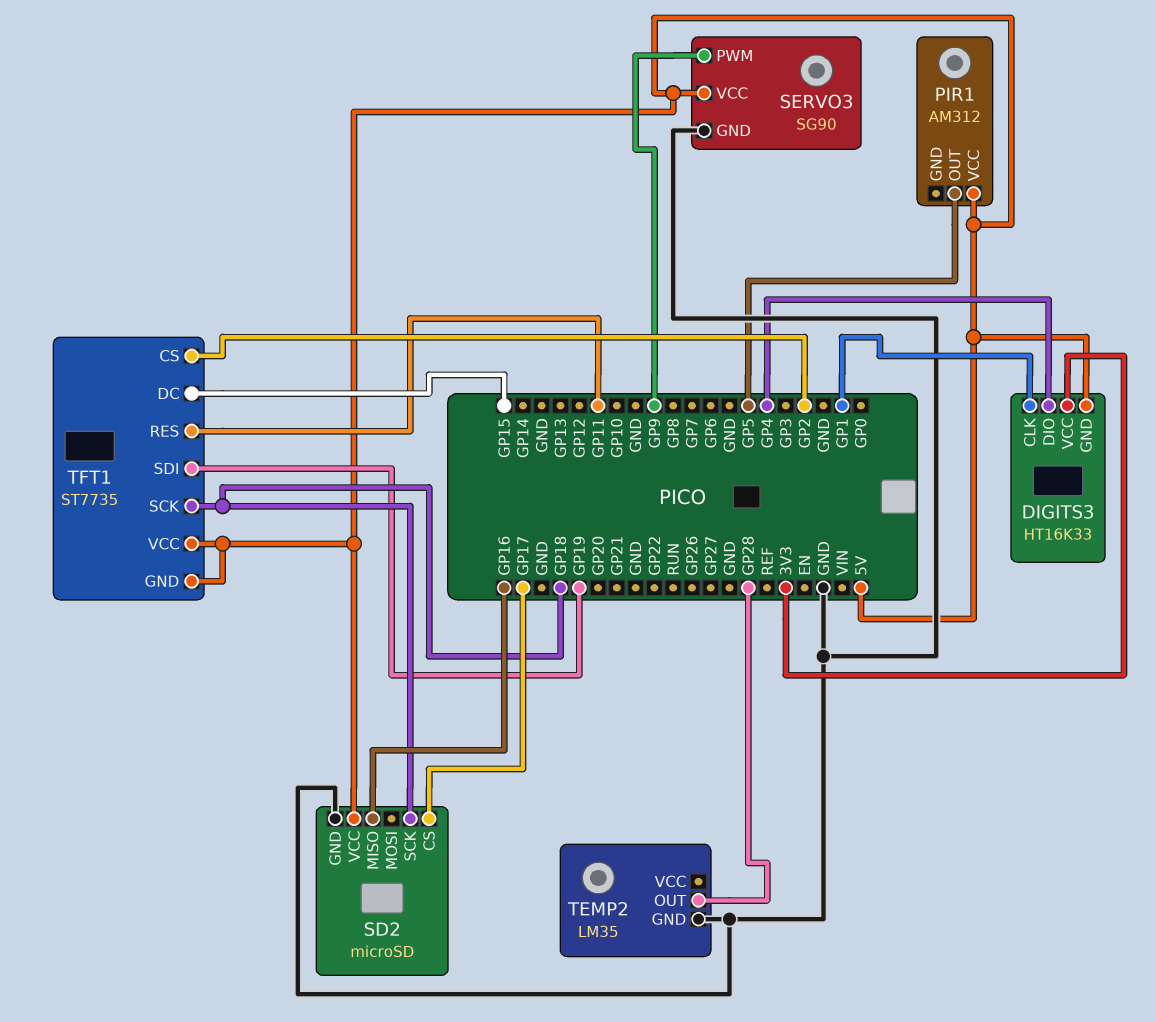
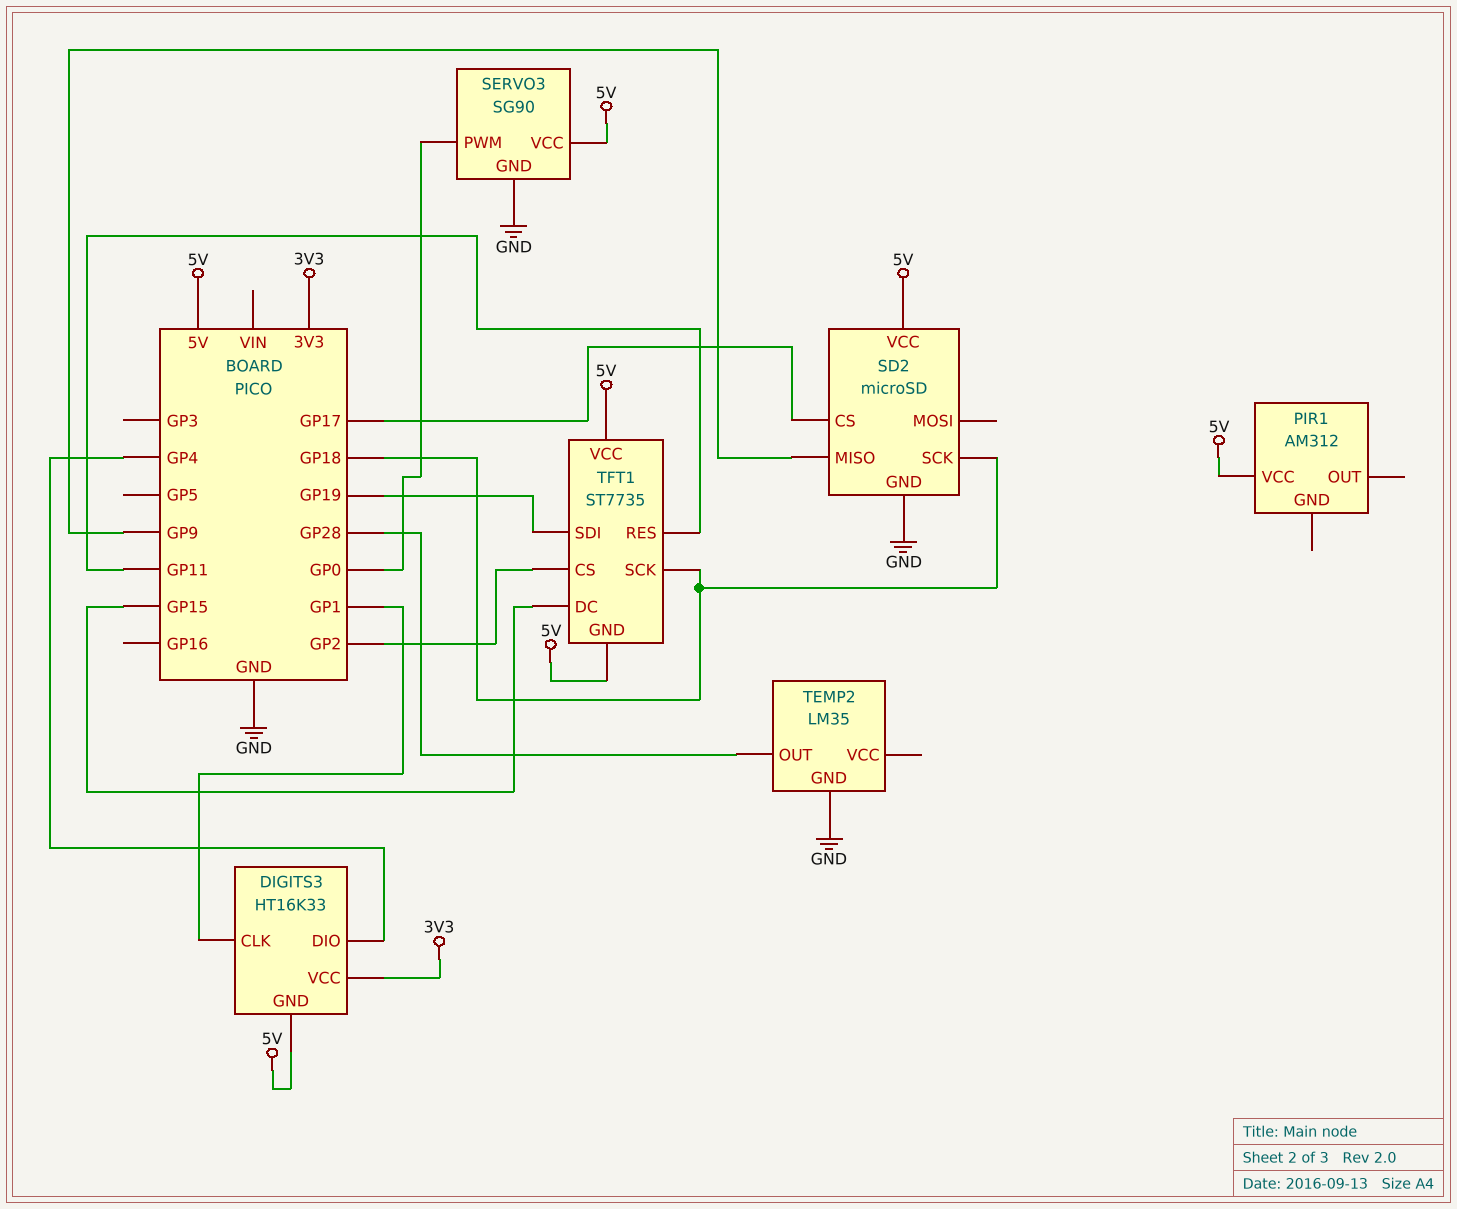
PIR1 pin OUT: GP5 -> none
SD2 pin MISO: GP16 -> GP9
SERVO3 pin PWM: GP9 -> GP0

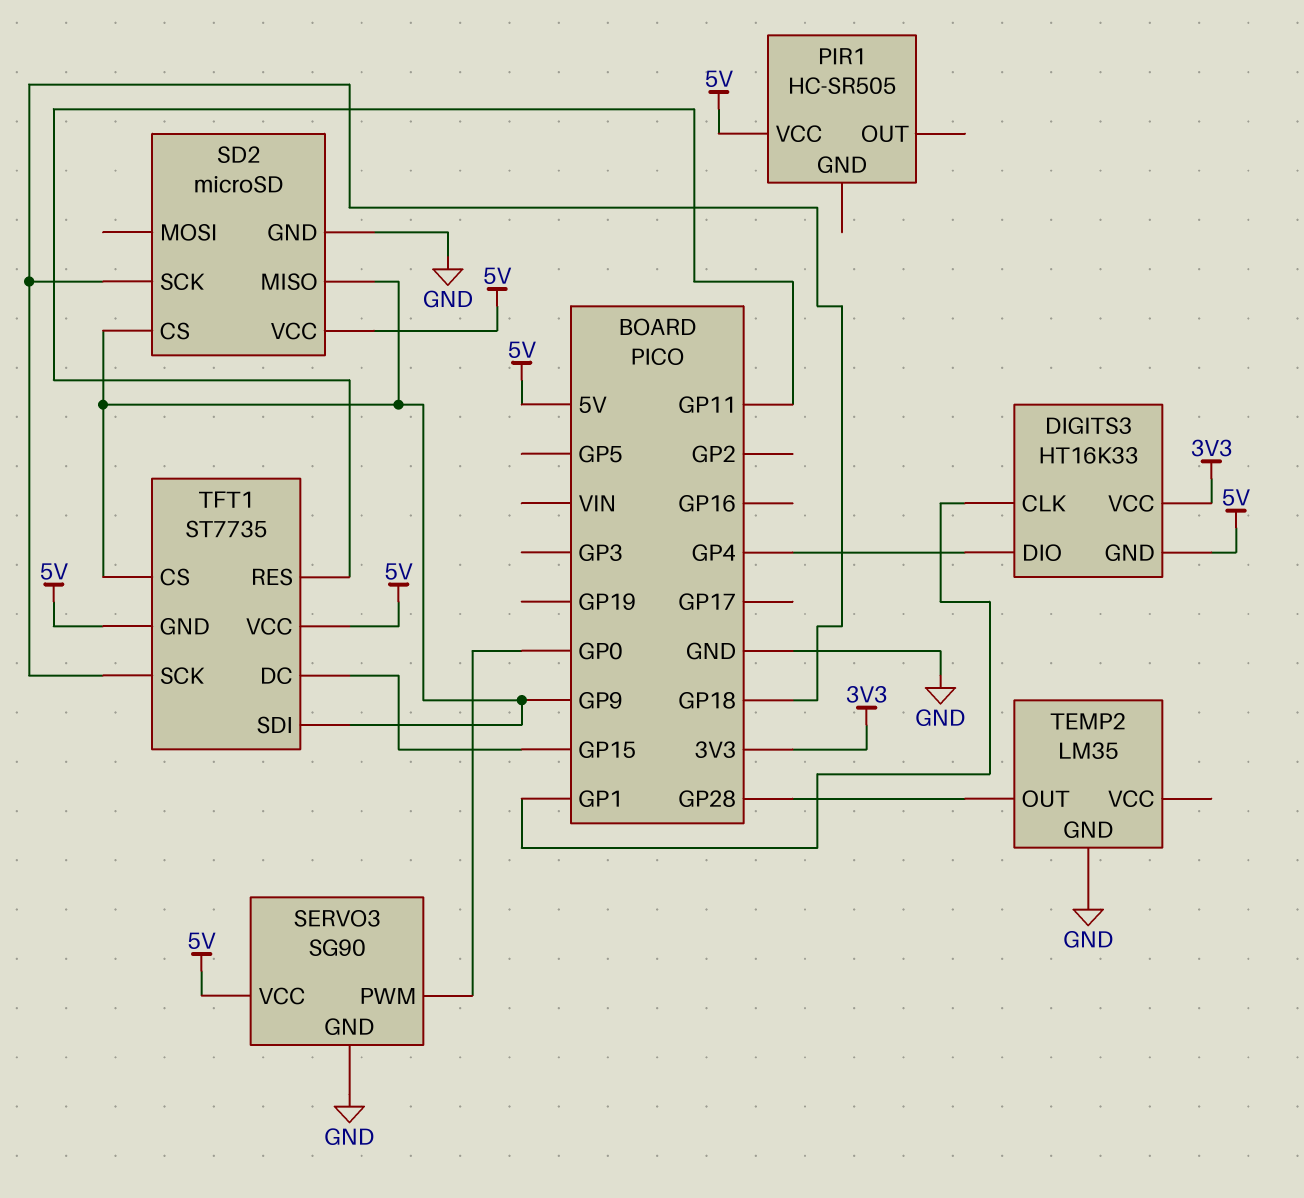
PIR1: AM312 -> HC-SR505
SD2 pin CS: GP17 -> GP9
TFT1 pin CS: GP2 -> GP9
TFT1 pin SDI: GP19 -> GP9

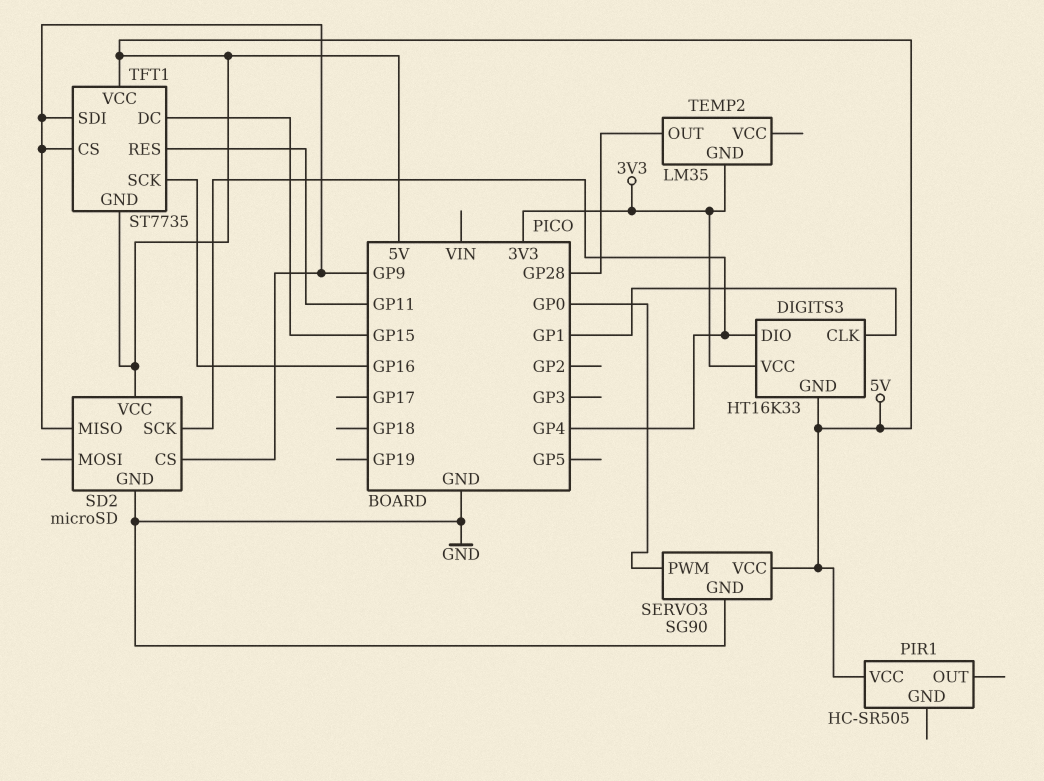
SD2 pin SCK: GP18 -> GP4
TEMP2 pin GND: GND -> 3V3
TFT1 pin SCK: GP18 -> GP16

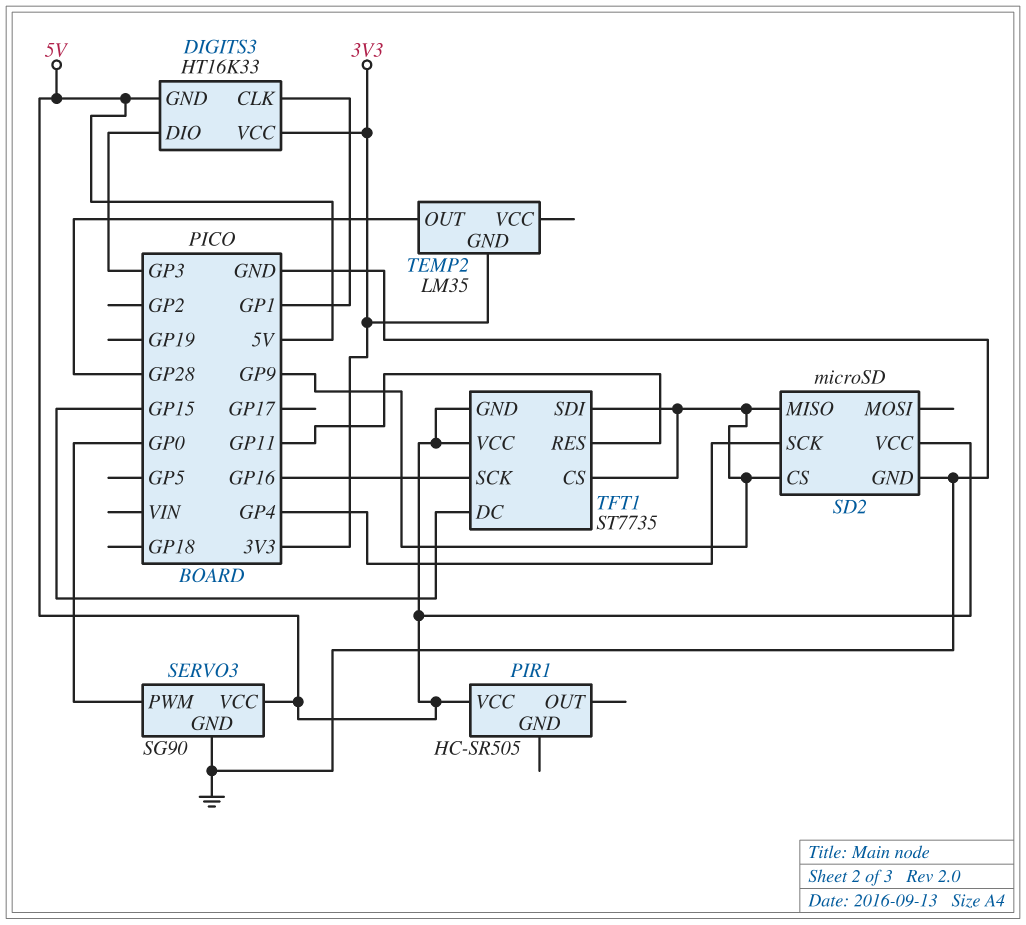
DIGITS3 pin DIO: GP4 -> GP3

